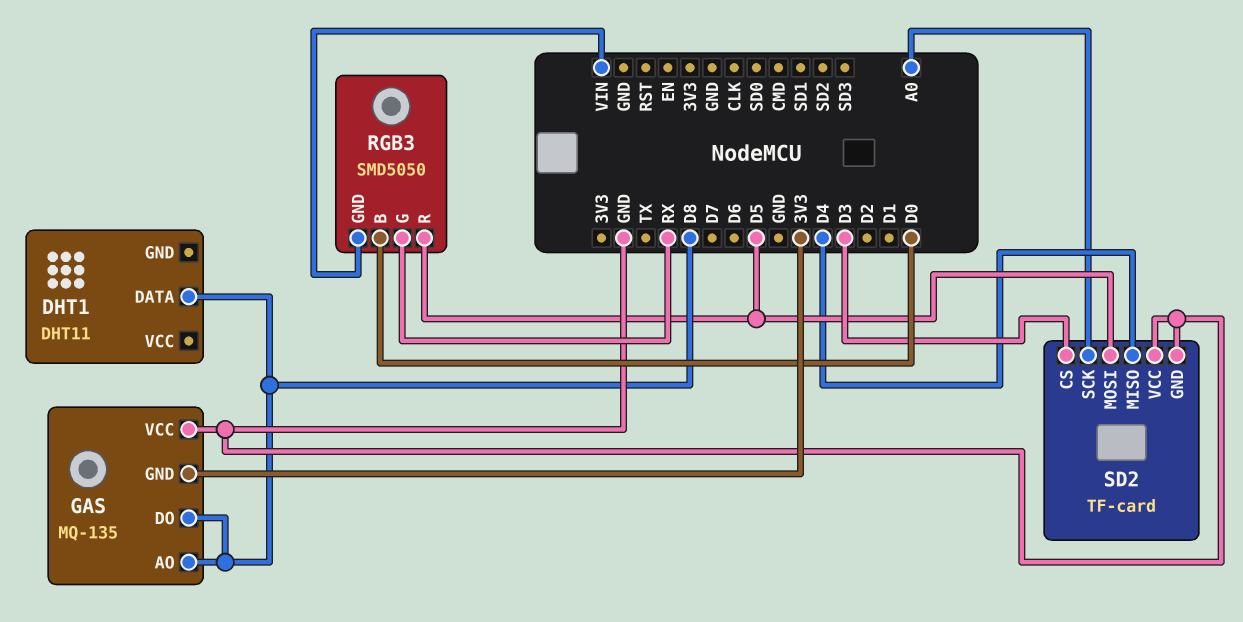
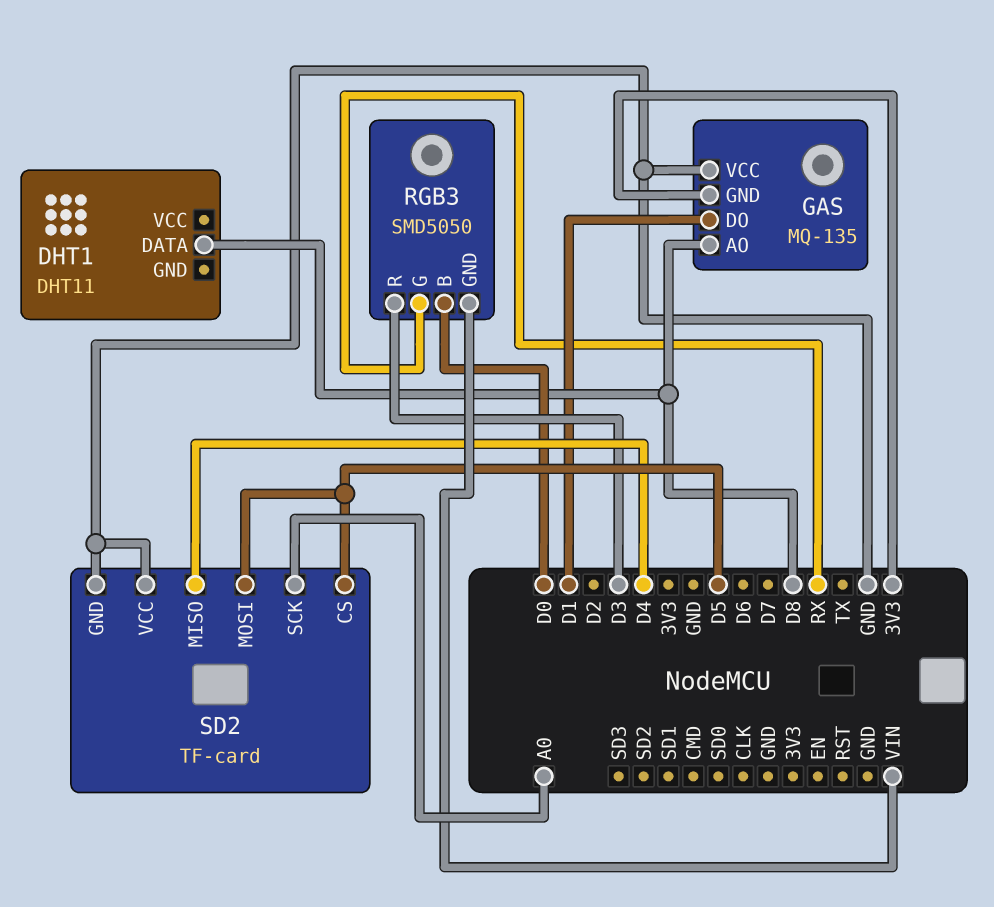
GAS pin DO: D8 -> D1
RGB3 pin R: D5 -> D3
SD2 pin CS: D3 -> D5

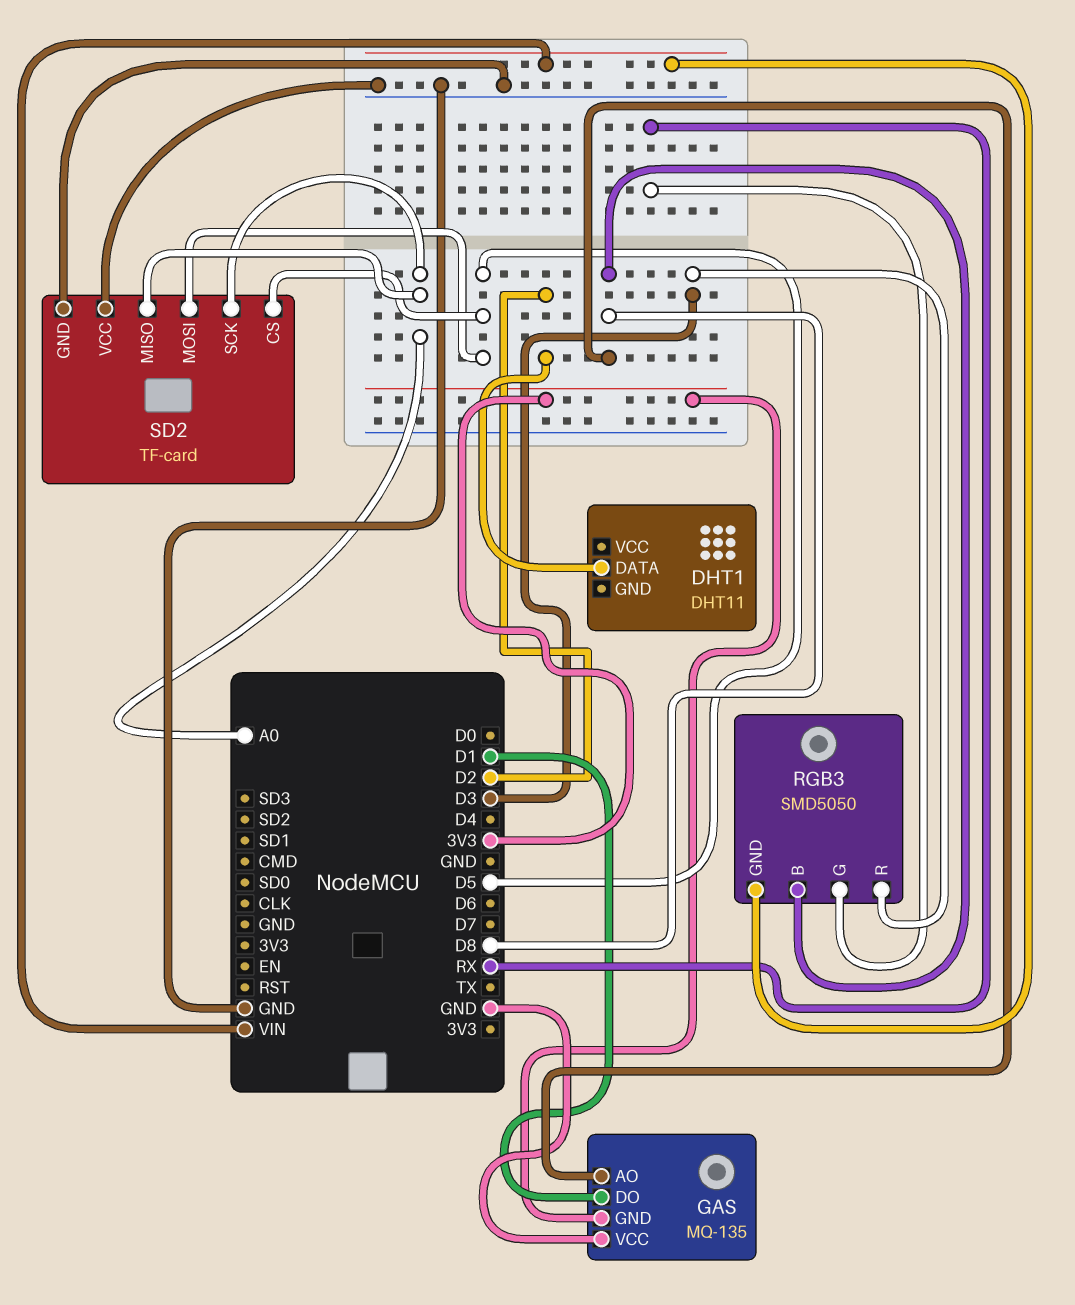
DHT1 pin DATA: D8 -> D2
RGB3 pin B: D0 -> D8
SD2 pin MISO: D4 -> A0

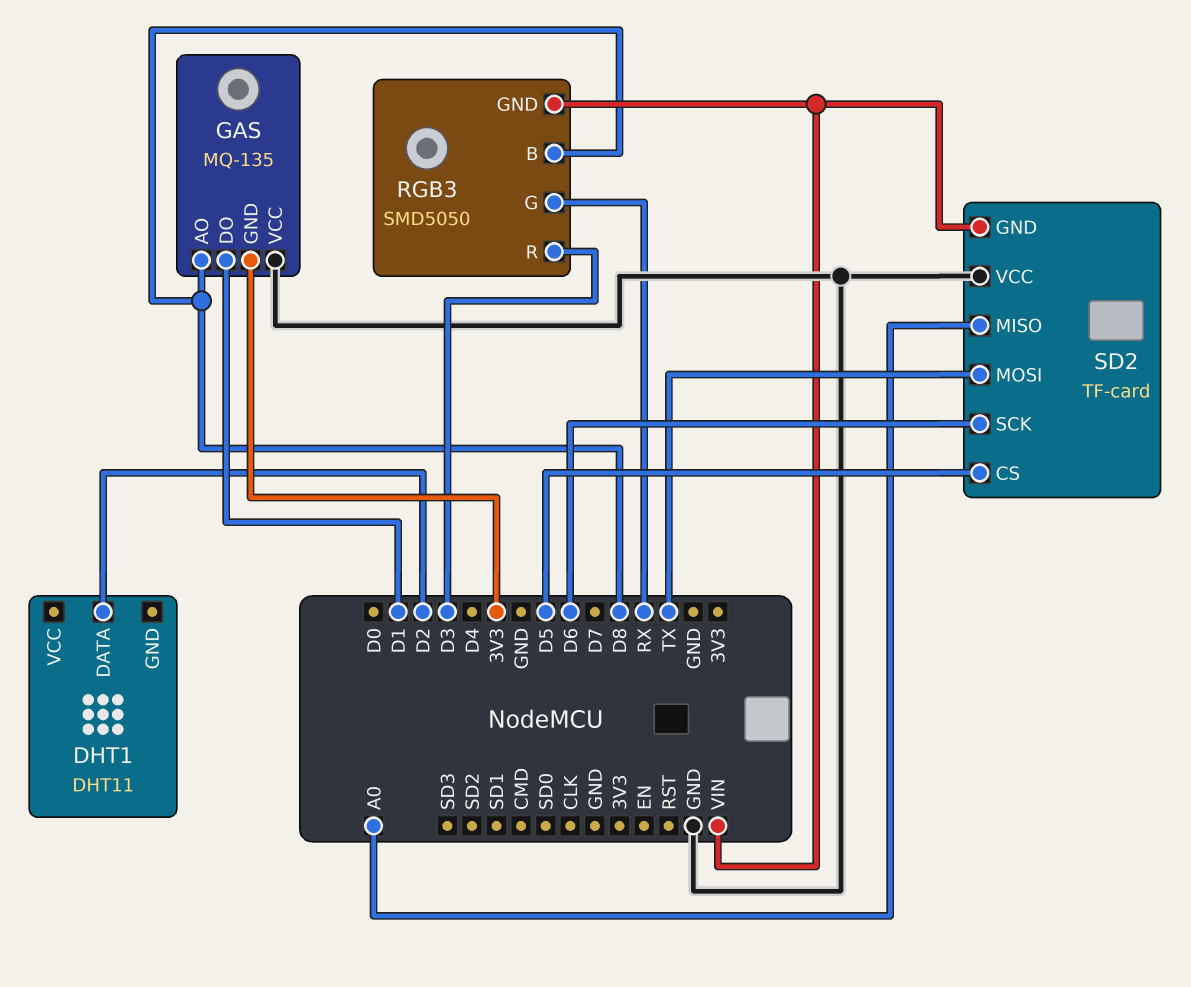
SD2 pin GND: GND -> VIN
SD2 pin MOSI: D5 -> TX
SD2 pin SCK: A0 -> D6

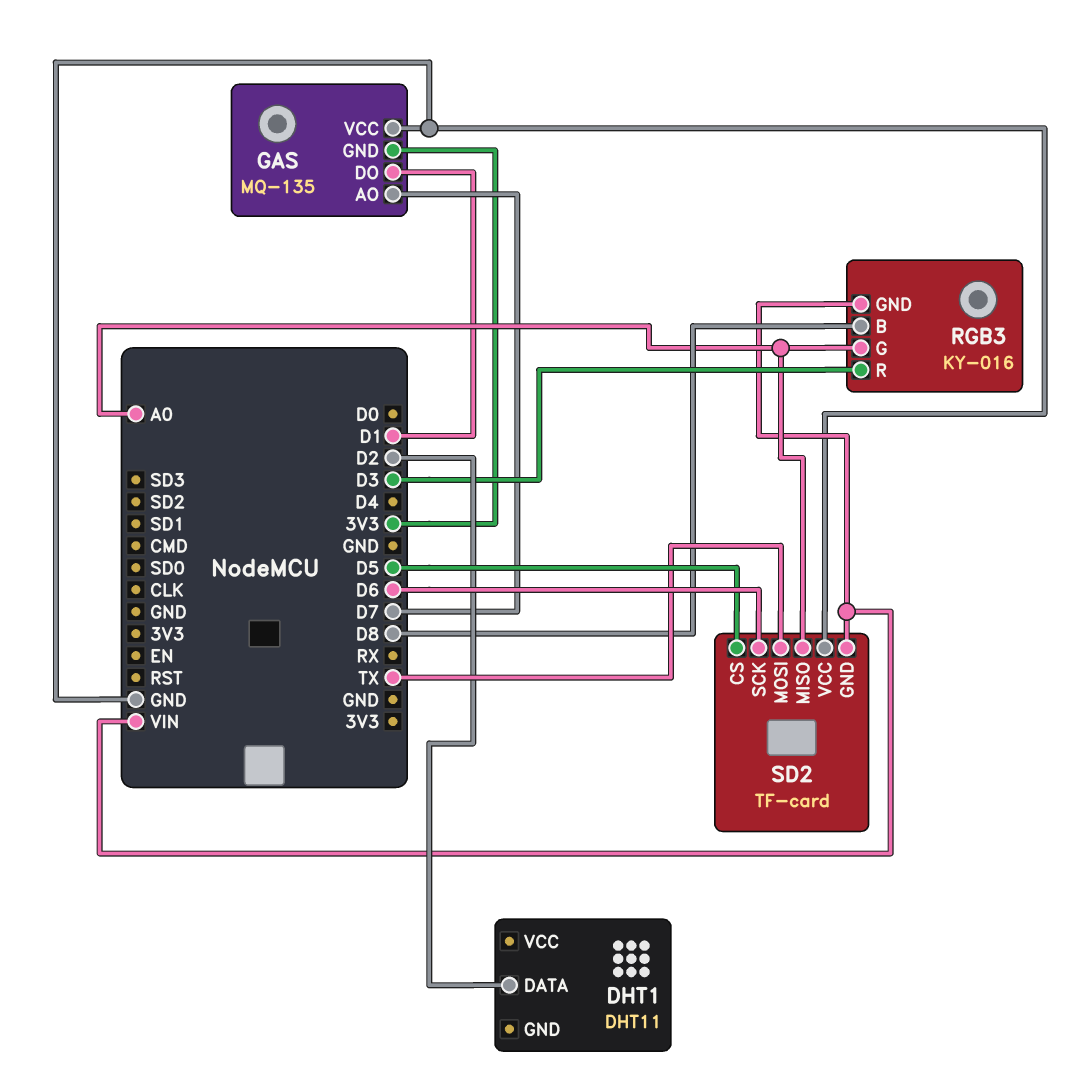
GAS pin AO: D8 -> D7
RGB3: SMD5050 -> KY-016
RGB3 pin G: RX -> A0

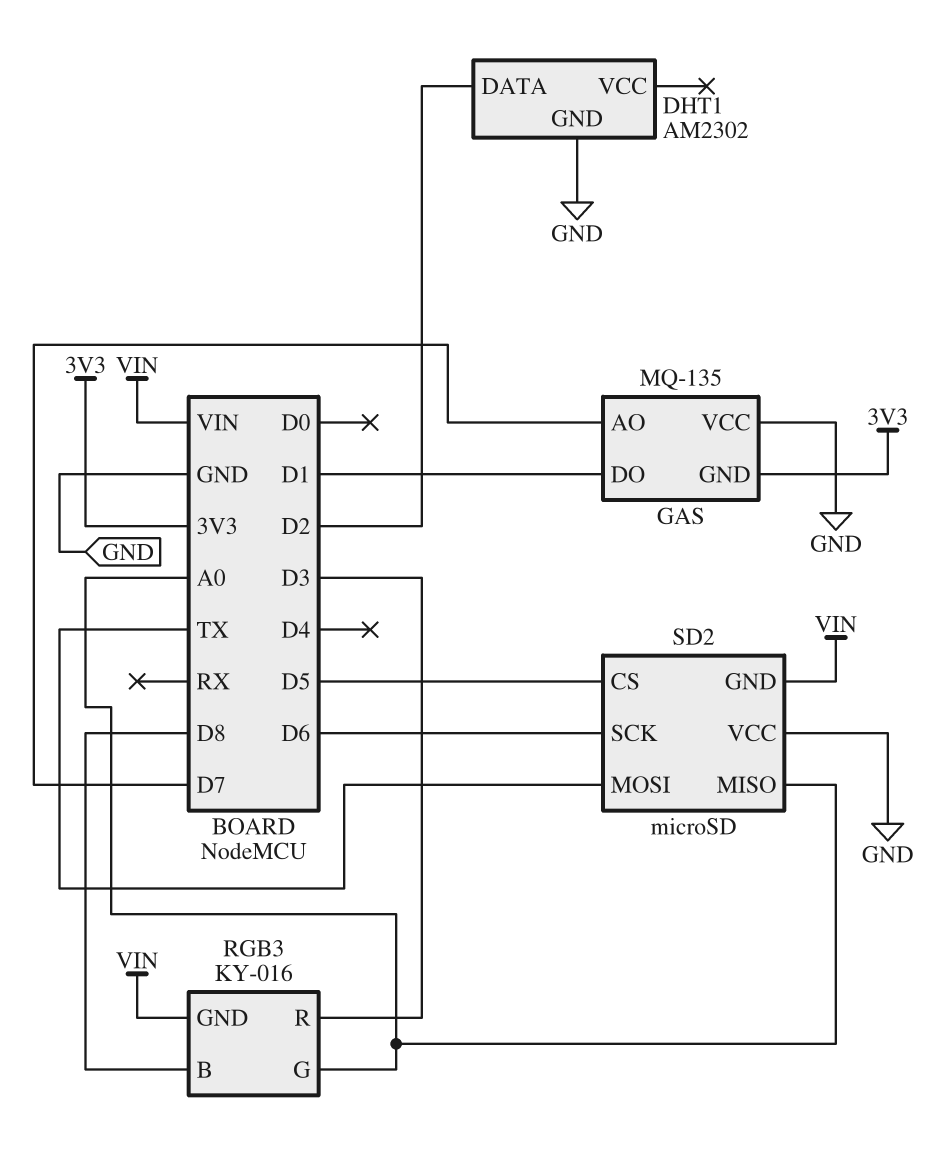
DHT1: DHT11 -> AM2302
DHT1 pin GND: none -> GND
SD2: TF-card -> microSD

